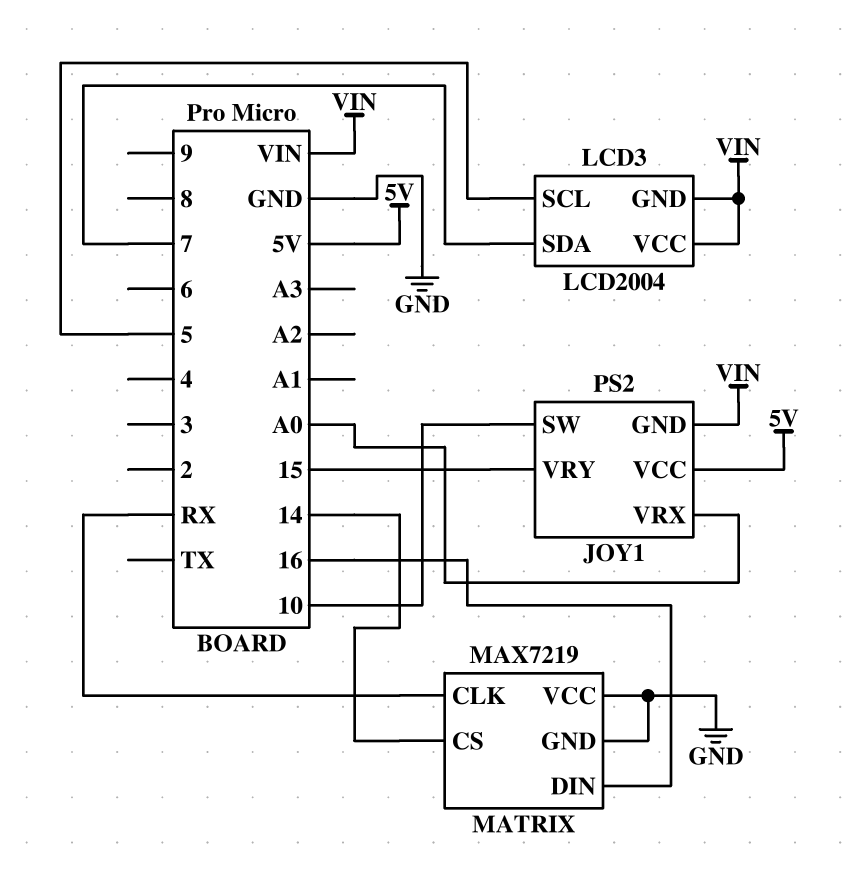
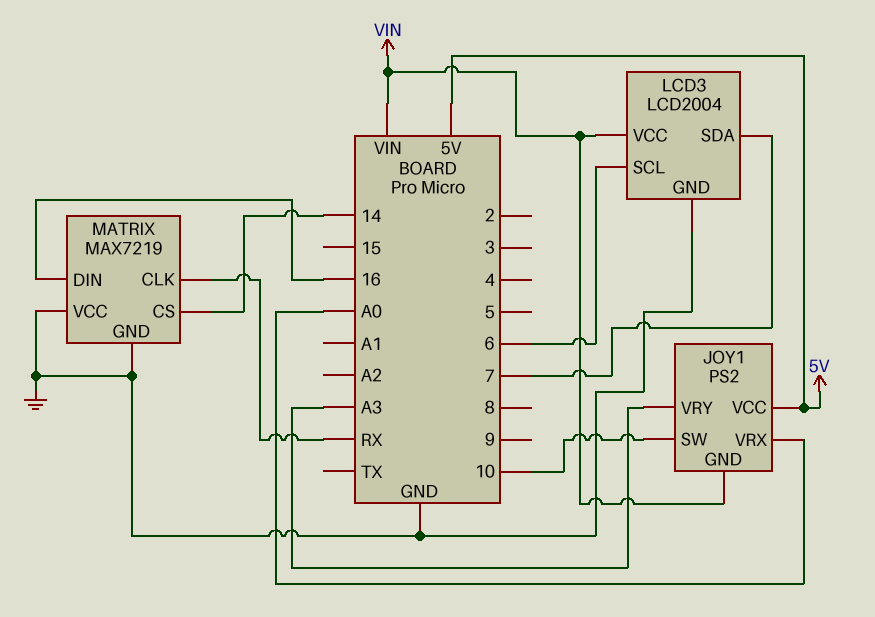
JOY1 pin VRY: 15 -> A3
LCD3 pin GND: VIN -> GND
LCD3 pin SCL: 5 -> 6

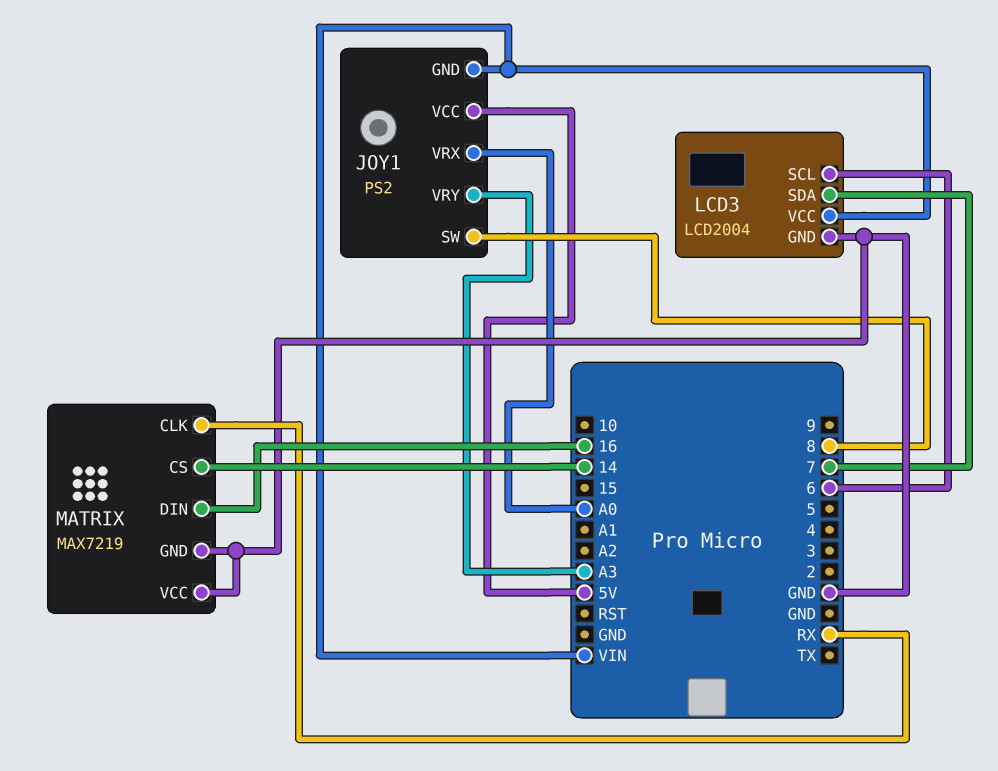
JOY1 pin SW: 10 -> 8

